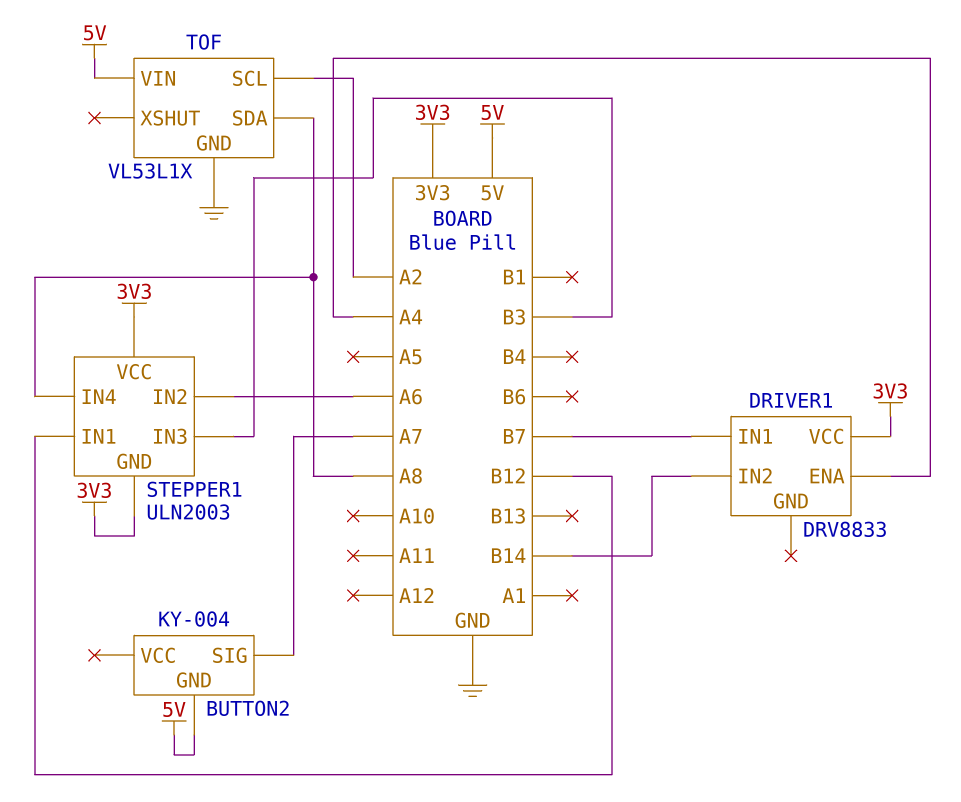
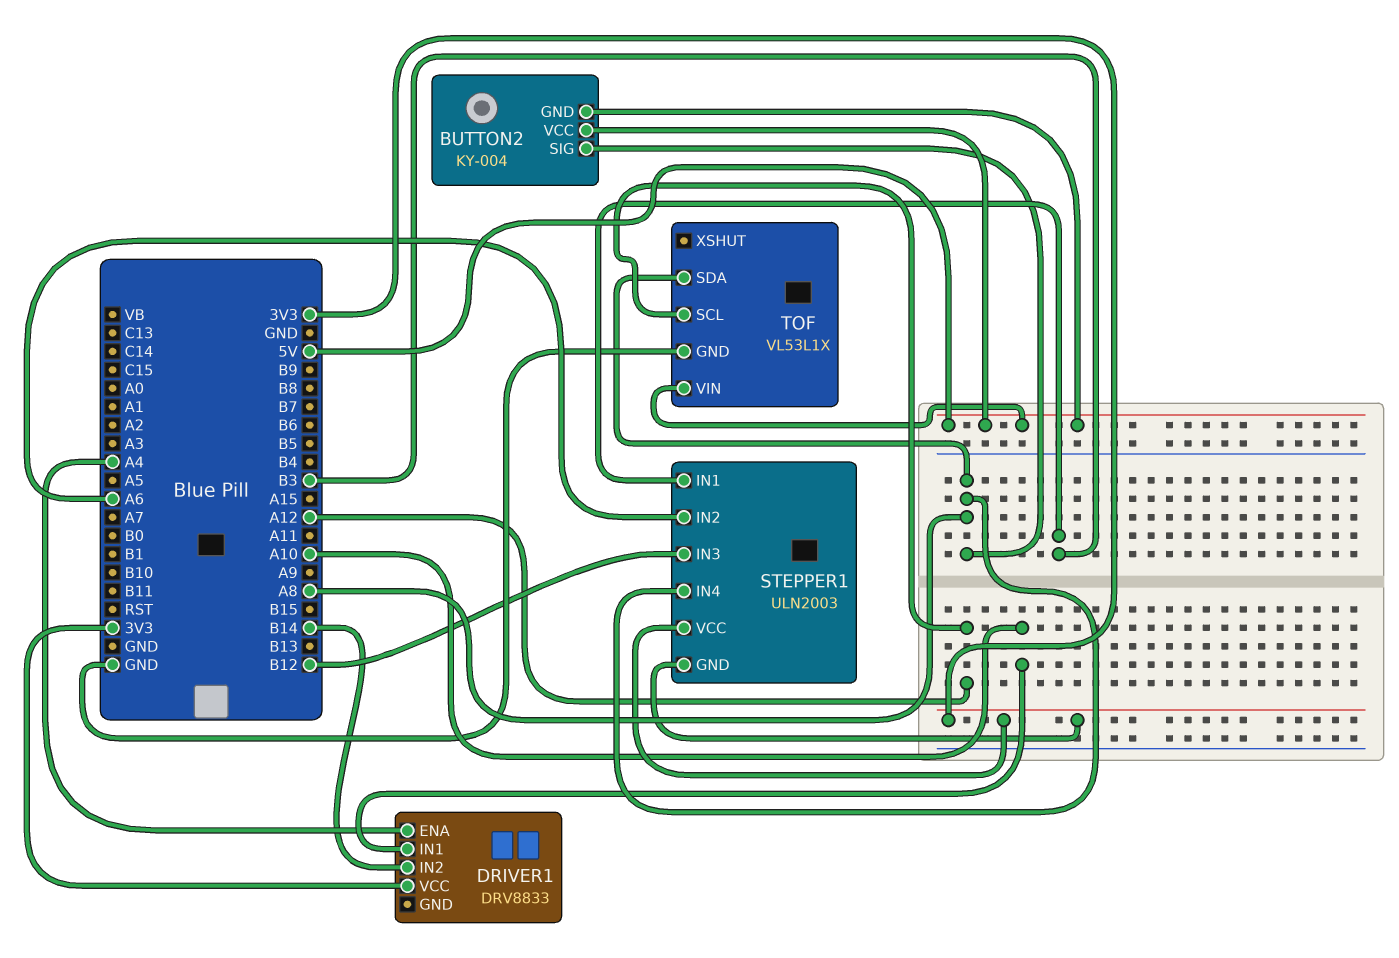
BUTTON2 pin SIG: A7 -> A8
BUTTON2 pin VCC: none -> 5V
DRIVER1 pin IN1: B7 -> A10
STEPPER1 pin IN1: B12 -> B3
STEPPER1 pin IN3: B3 -> B12
TOF pin SCL: A2 -> A12

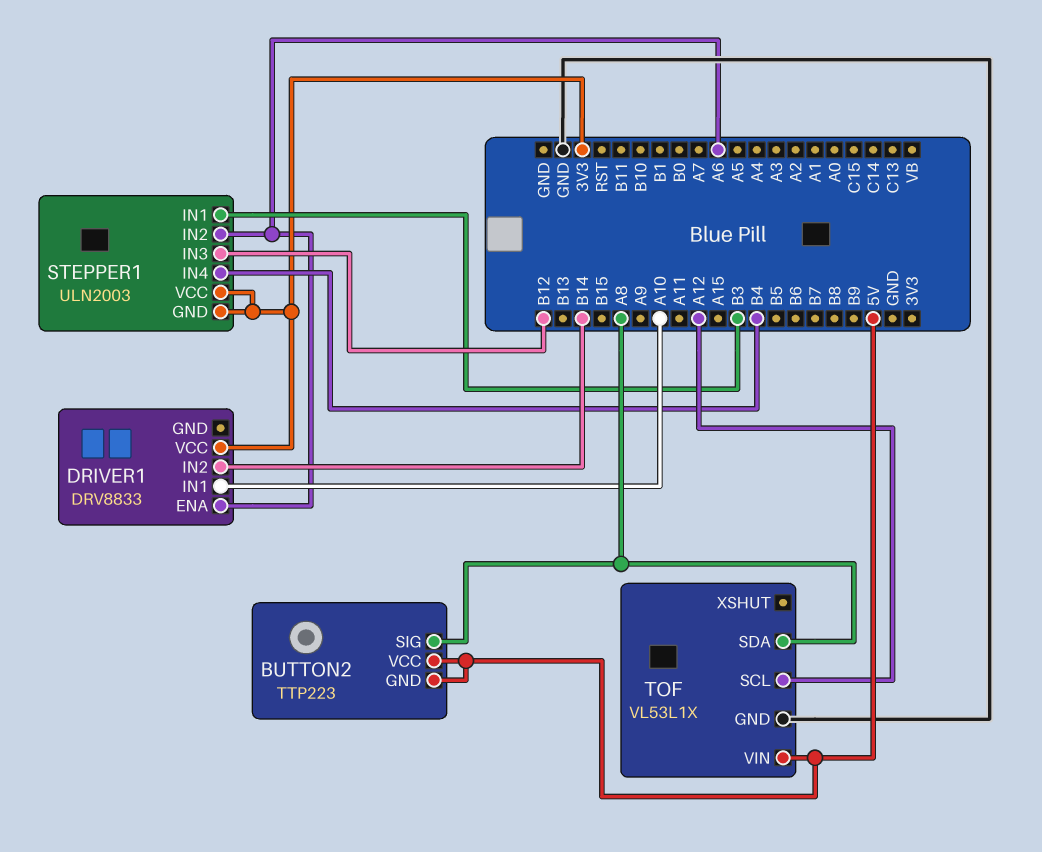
BUTTON2: KY-004 -> TTP223
DRIVER1 pin ENA: A4 -> A6
STEPPER1 pin IN4: A8 -> B4

